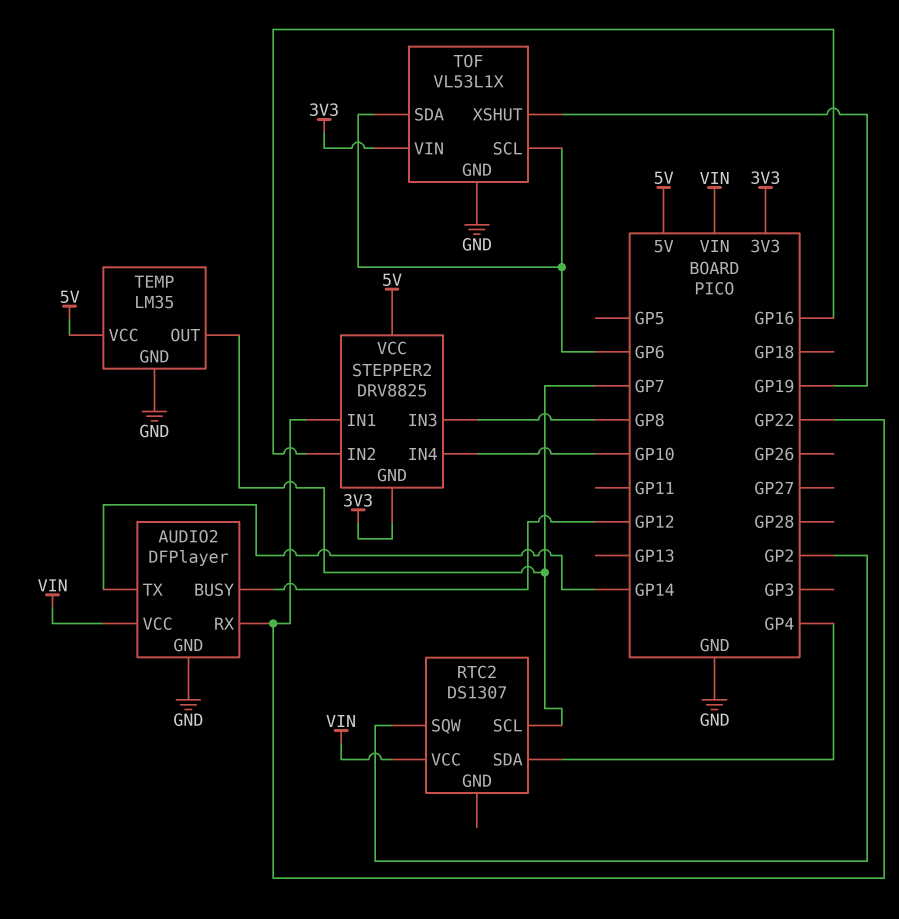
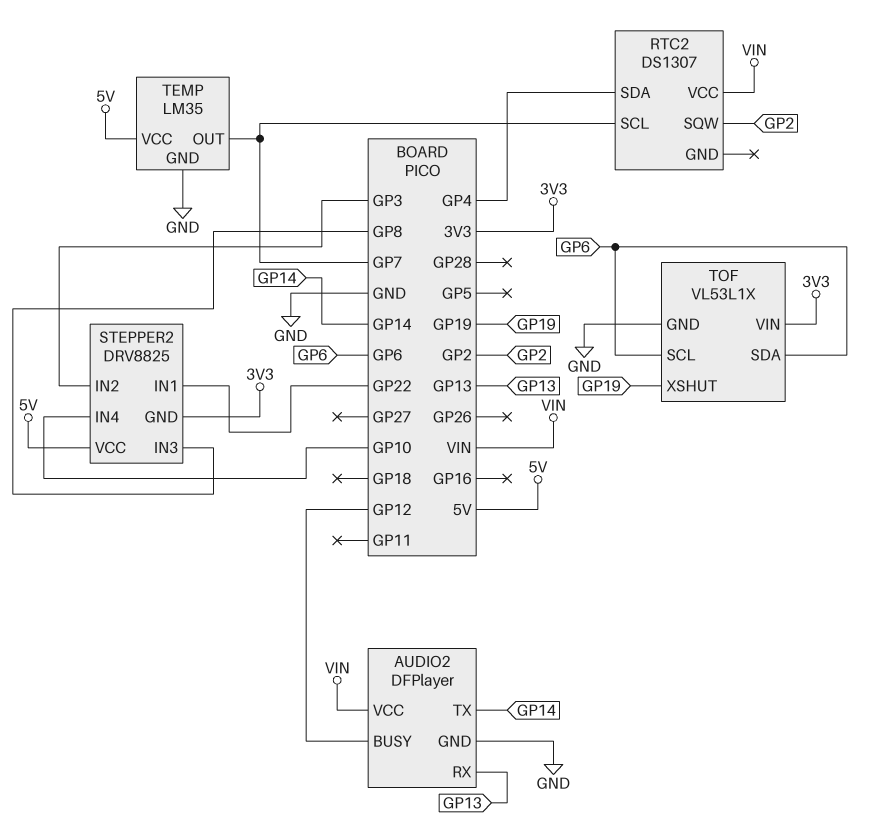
AUDIO2 pin RX: GP22 -> GP13
STEPPER2 pin IN2: GP16 -> GP3

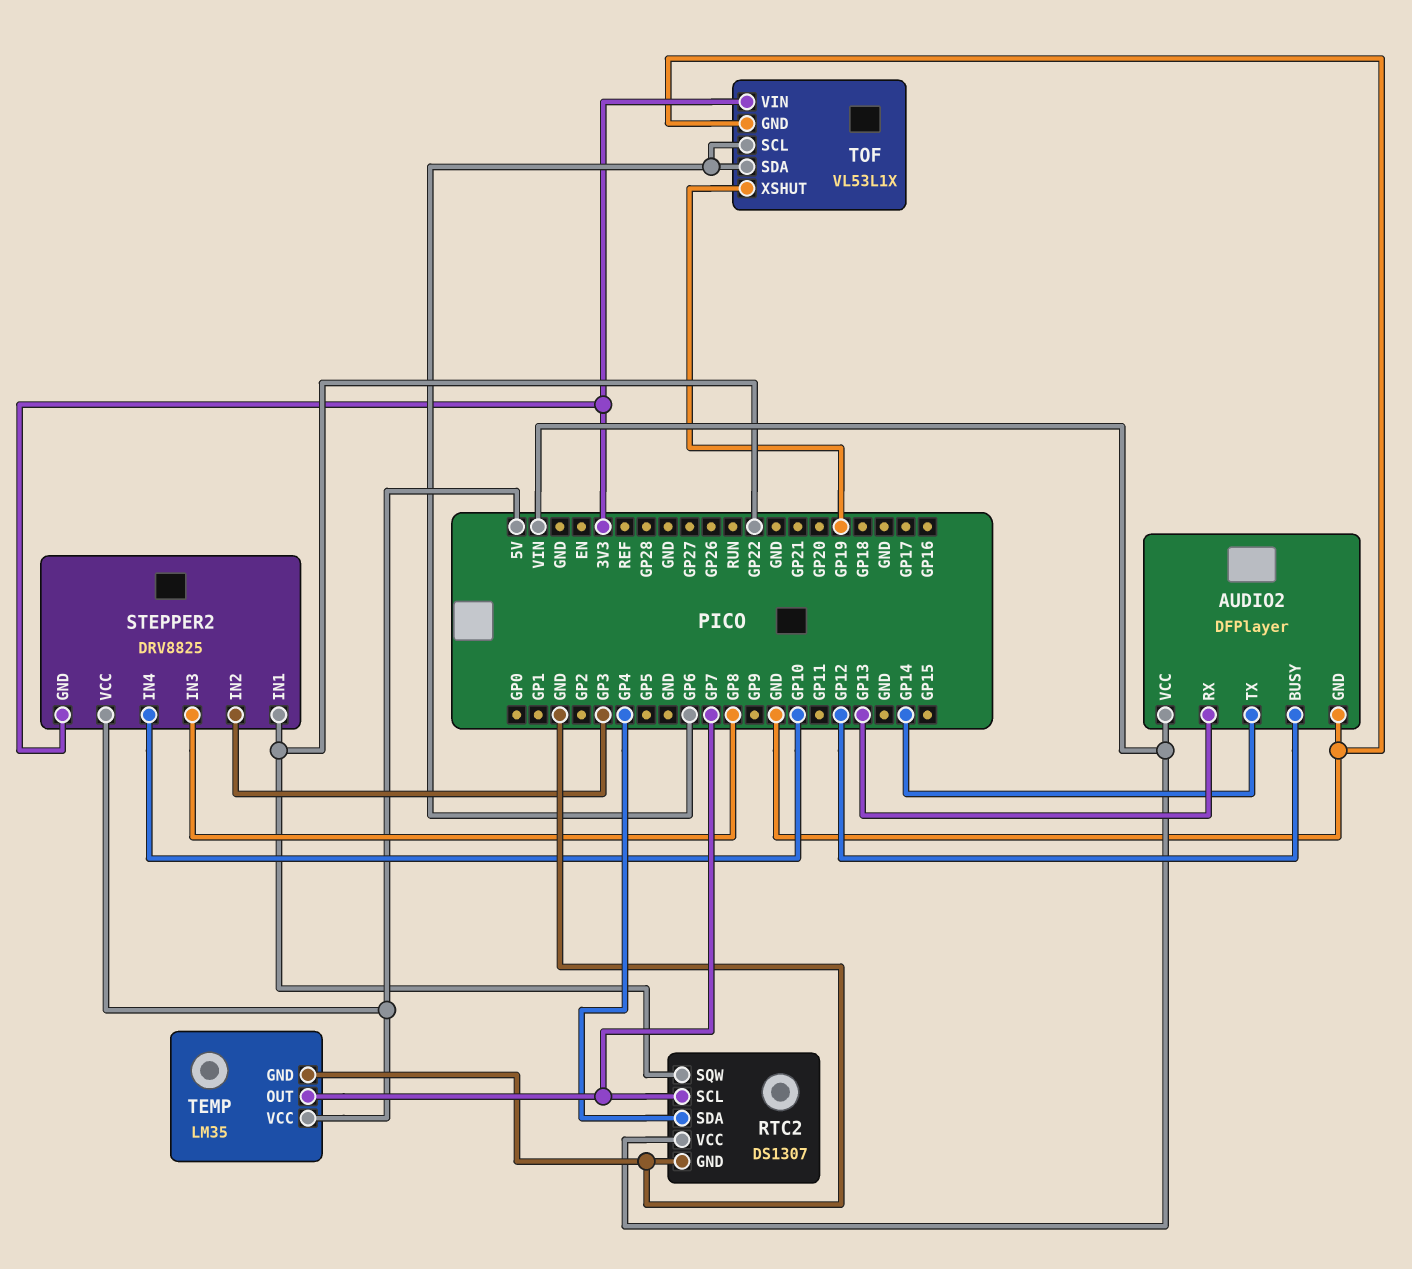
RTC2 pin GND: none -> GND
RTC2 pin SQW: GP2 -> GP22

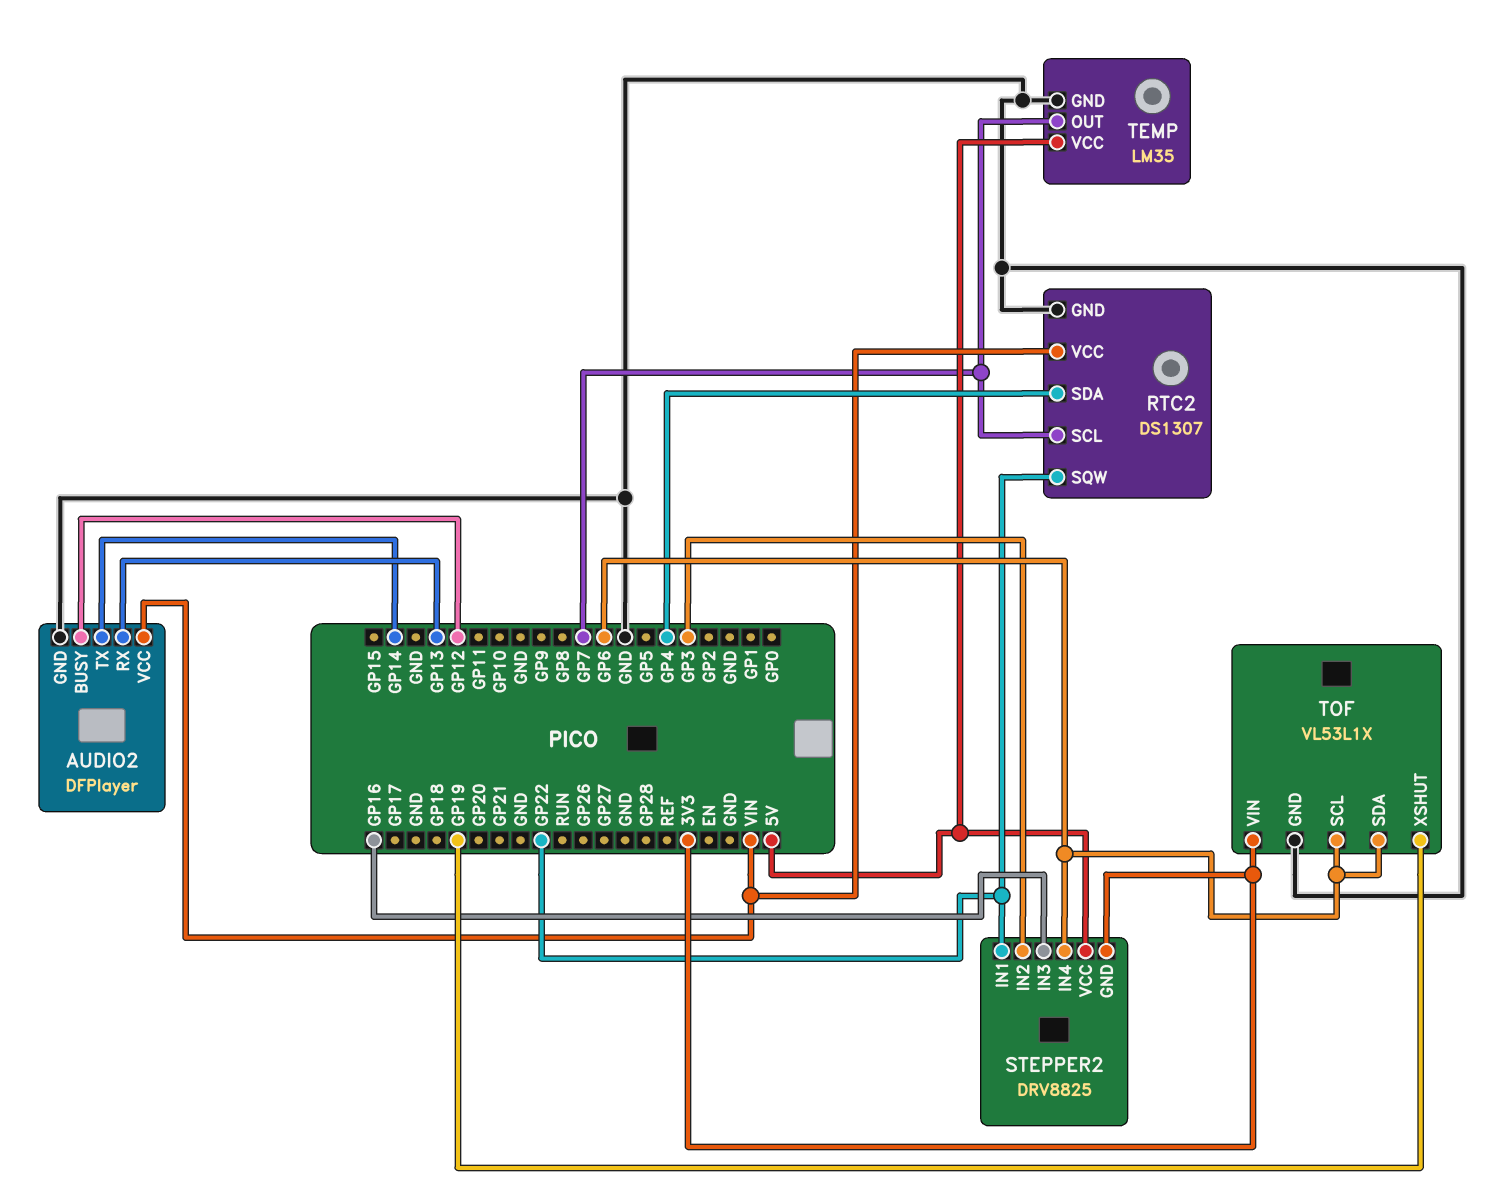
STEPPER2 pin IN3: GP8 -> GP16
STEPPER2 pin IN4: GP10 -> GP6

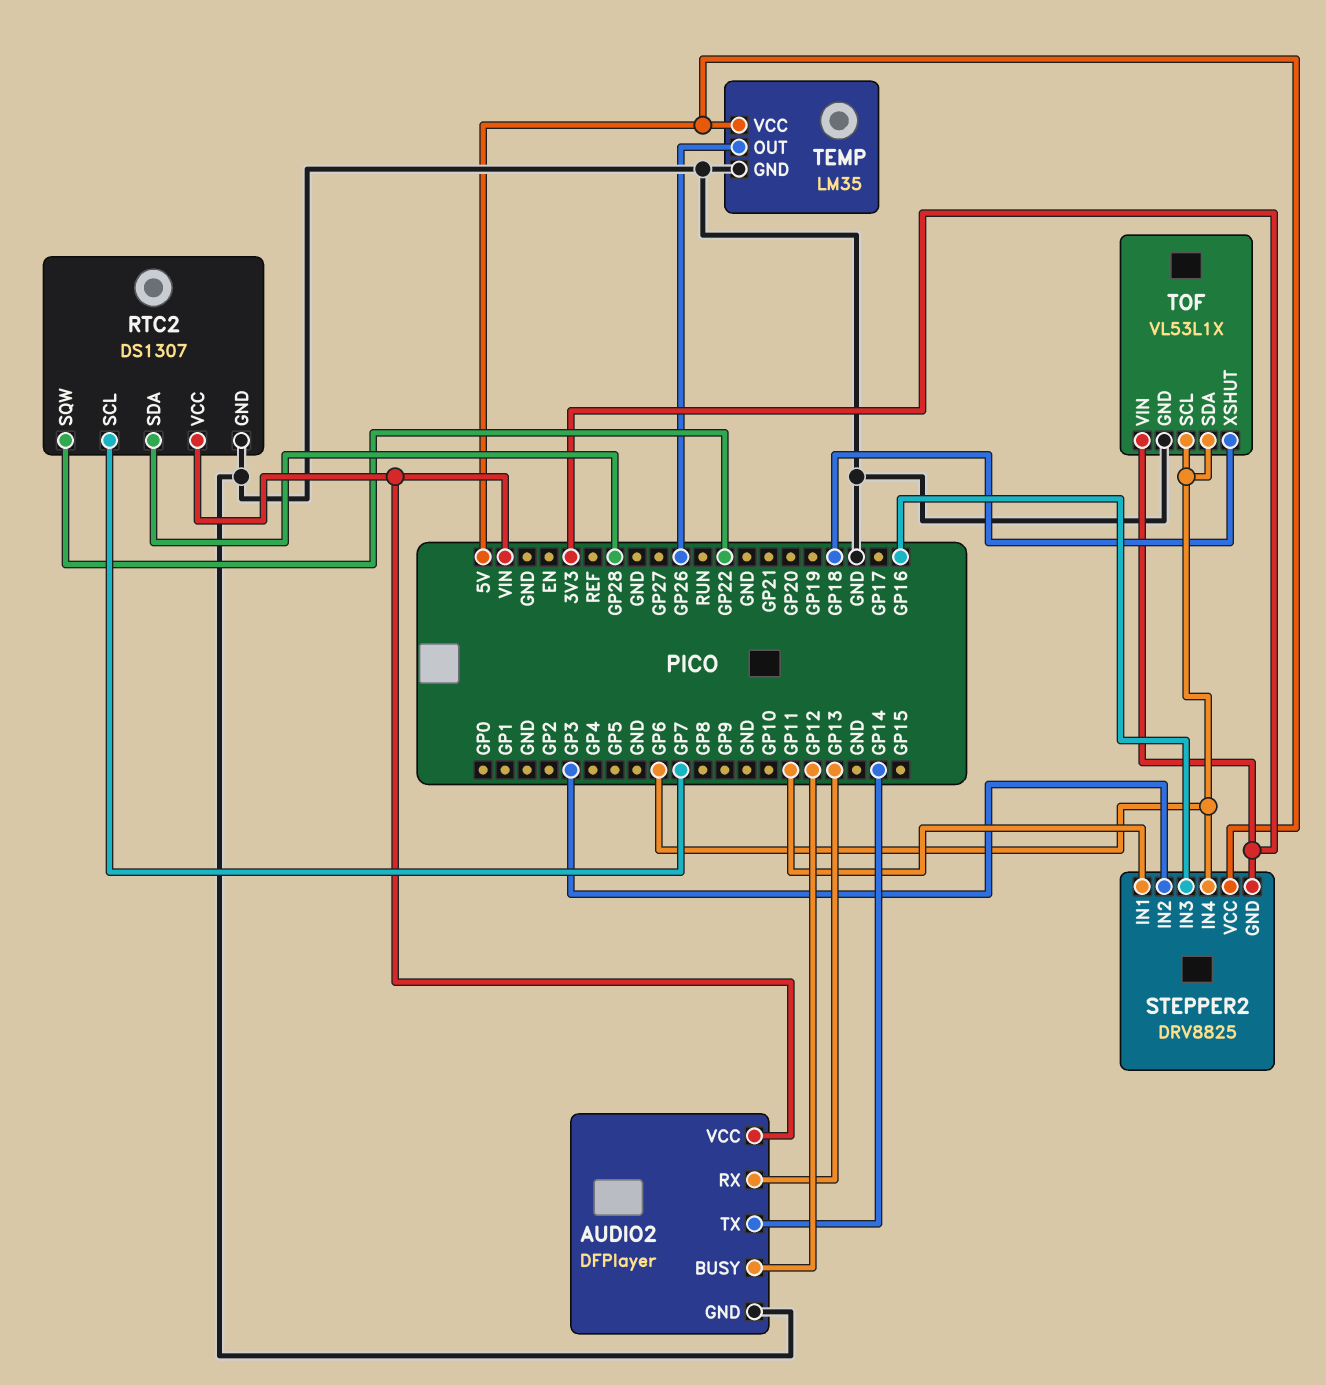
RTC2 pin SDA: GP4 -> GP28
STEPPER2 pin IN1: GP22 -> GP11
TEMP pin OUT: GP7 -> GP26
TOF pin XSHUT: GP19 -> GP18

